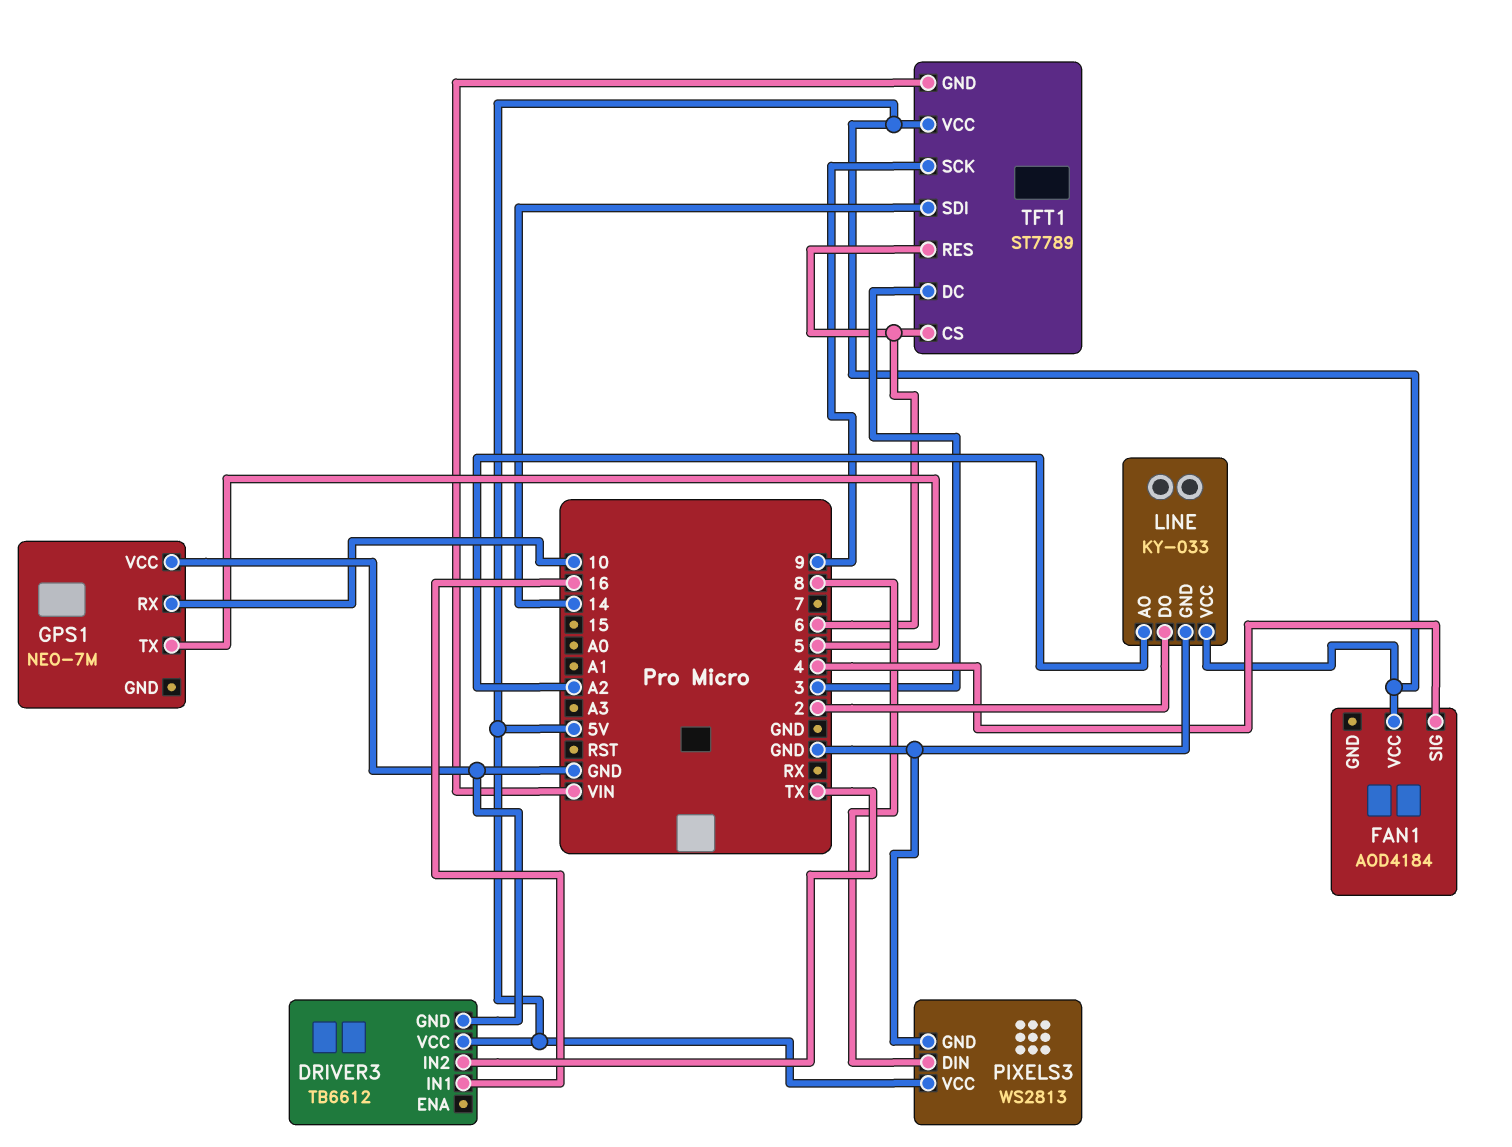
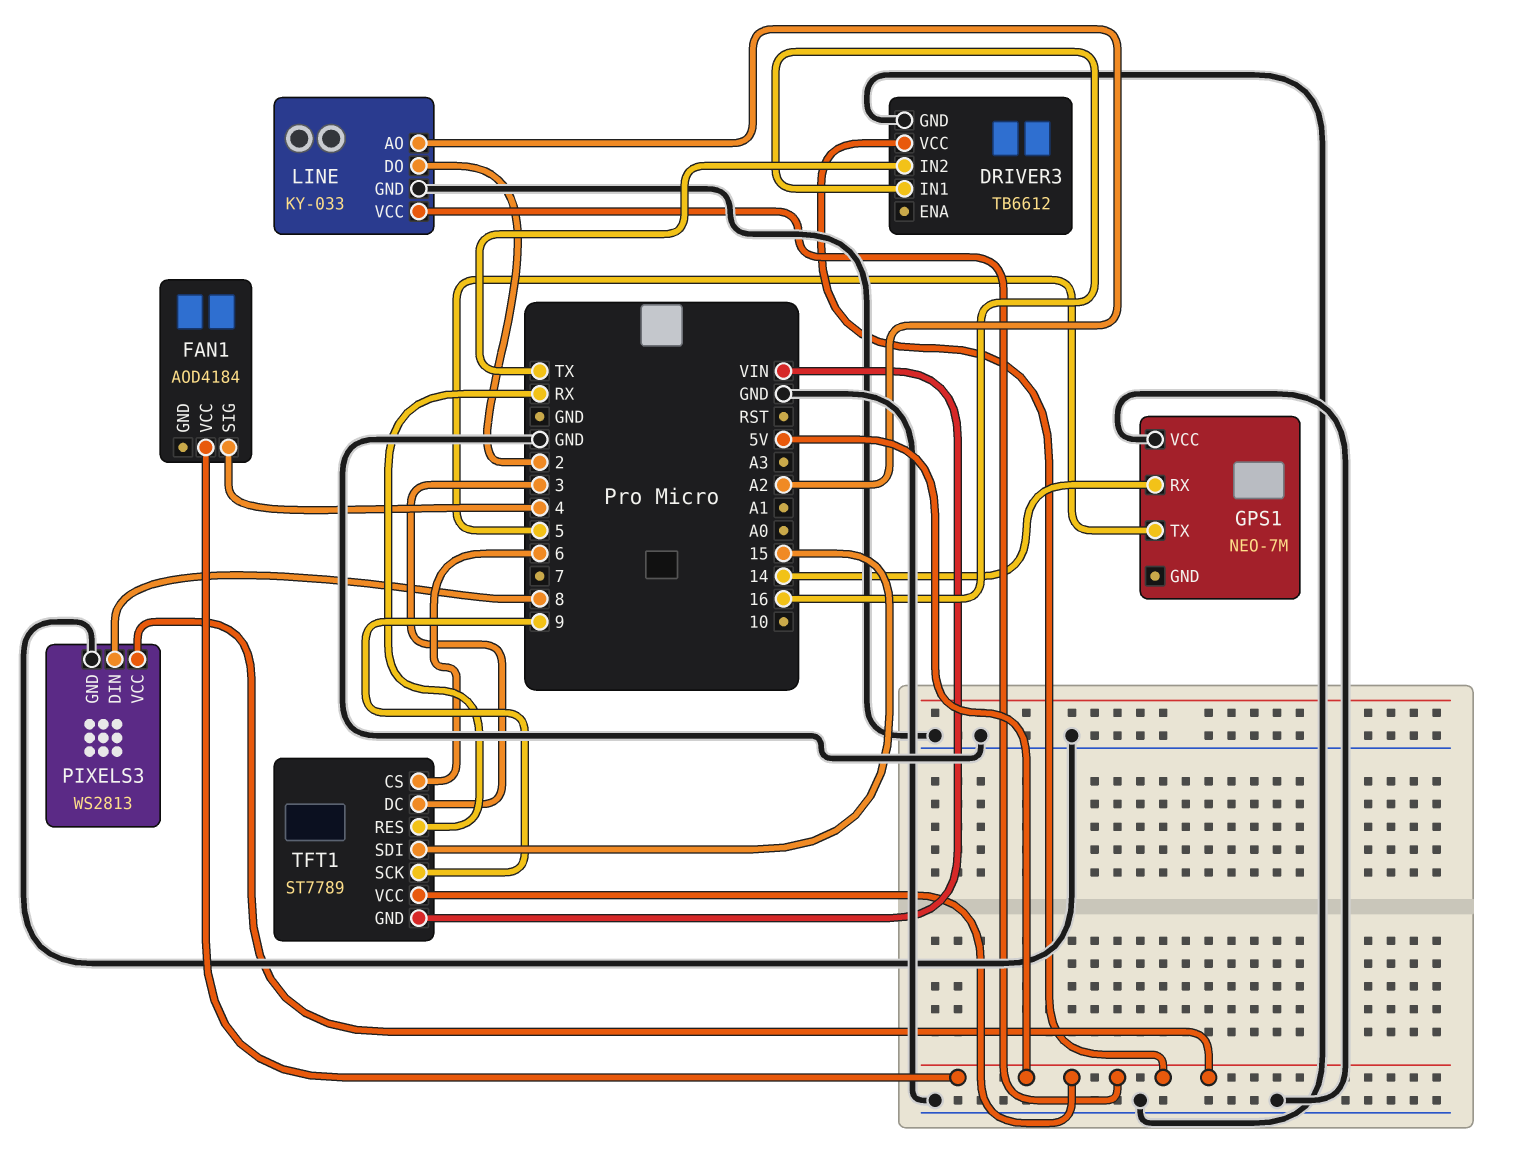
GPS1 pin RX: 10 -> 14
TFT1 pin RES: 6 -> RX
TFT1 pin SDI: 14 -> 15

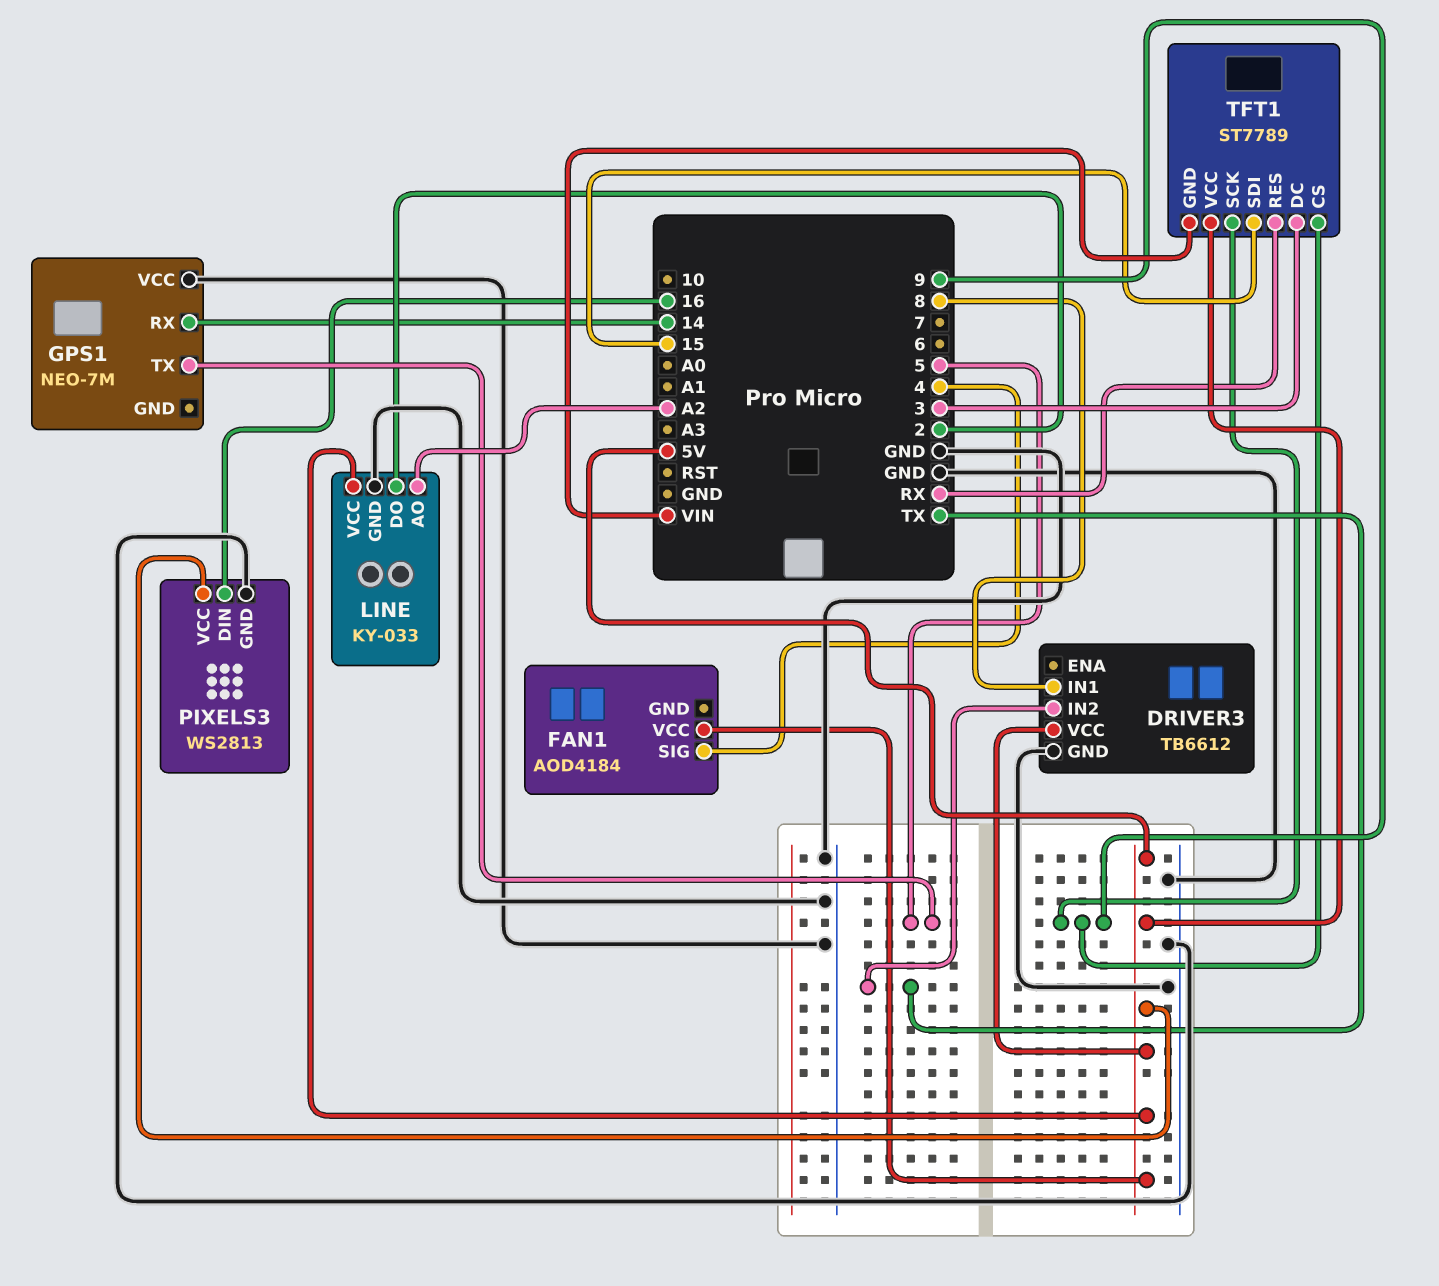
DRIVER3 pin IN1: 16 -> 8
PIXELS3 pin DIN: 8 -> 16
TFT1 pin CS: 6 -> 9

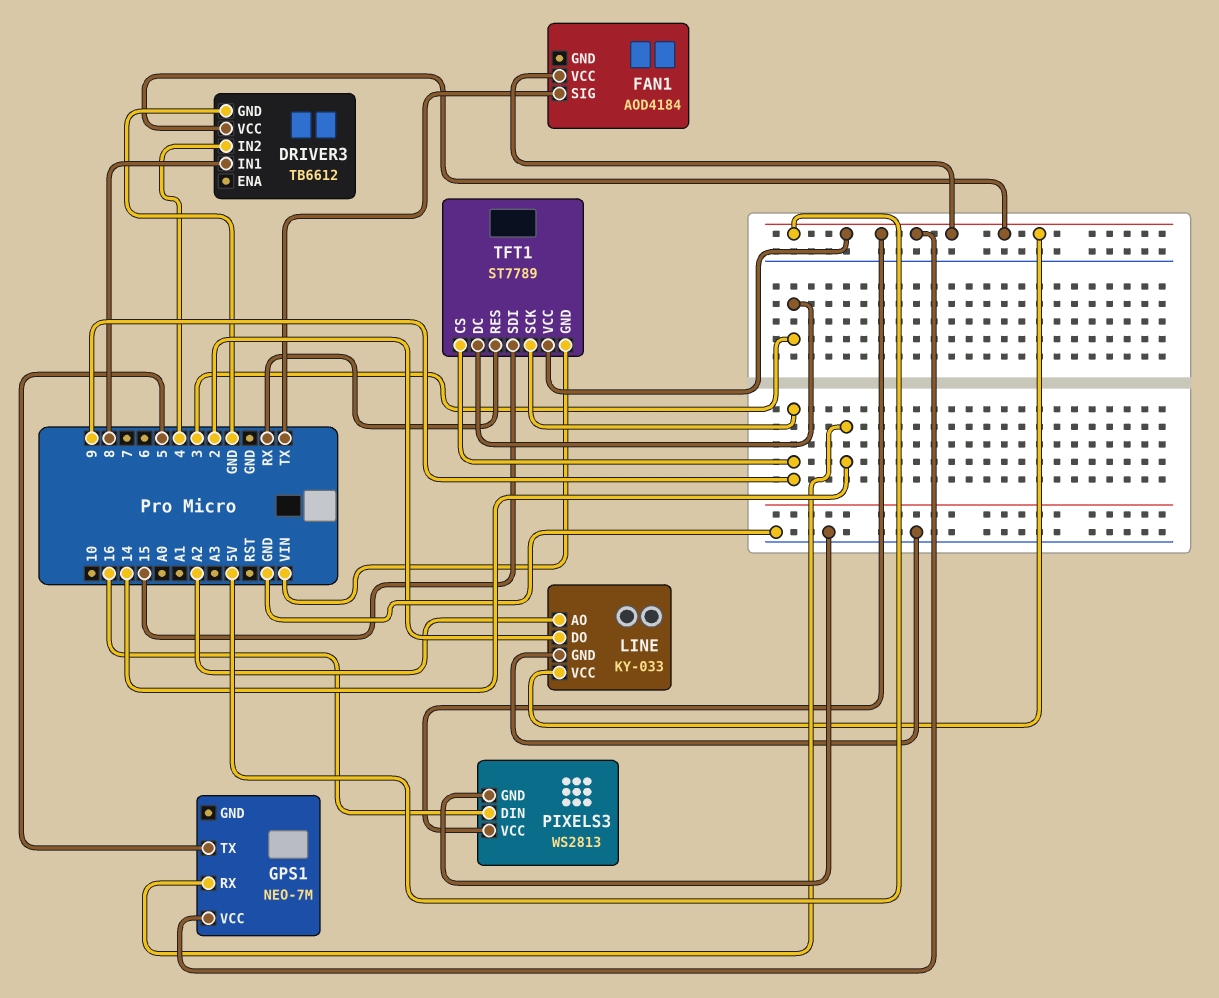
DRIVER3 pin IN2: TX -> 4
FAN1 pin SIG: 4 -> TX
GPS1 pin VCC: GND -> 5V

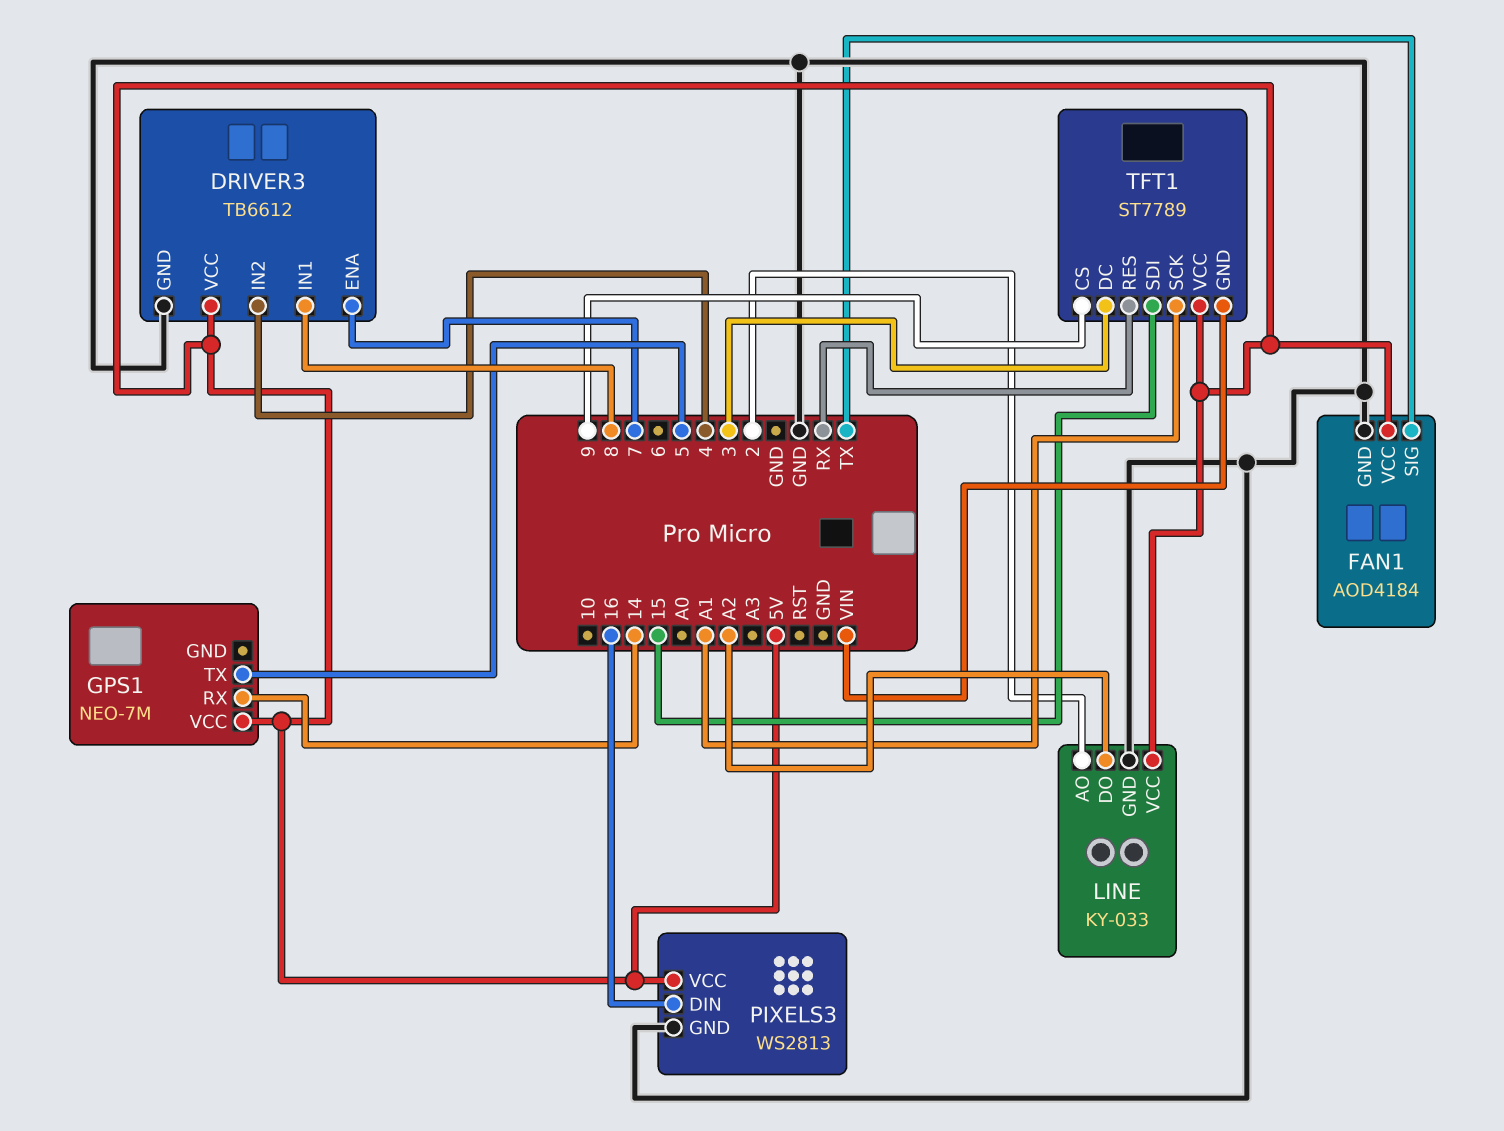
DRIVER3 pin ENA: none -> 7
FAN1 pin GND: none -> GND
LINE pin AO: A2 -> 2
LINE pin DO: 2 -> A2
TFT1 pin SCK: 9 -> A1

